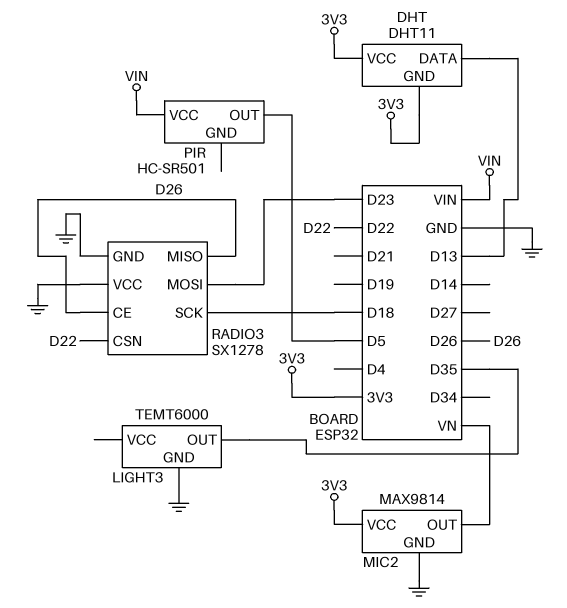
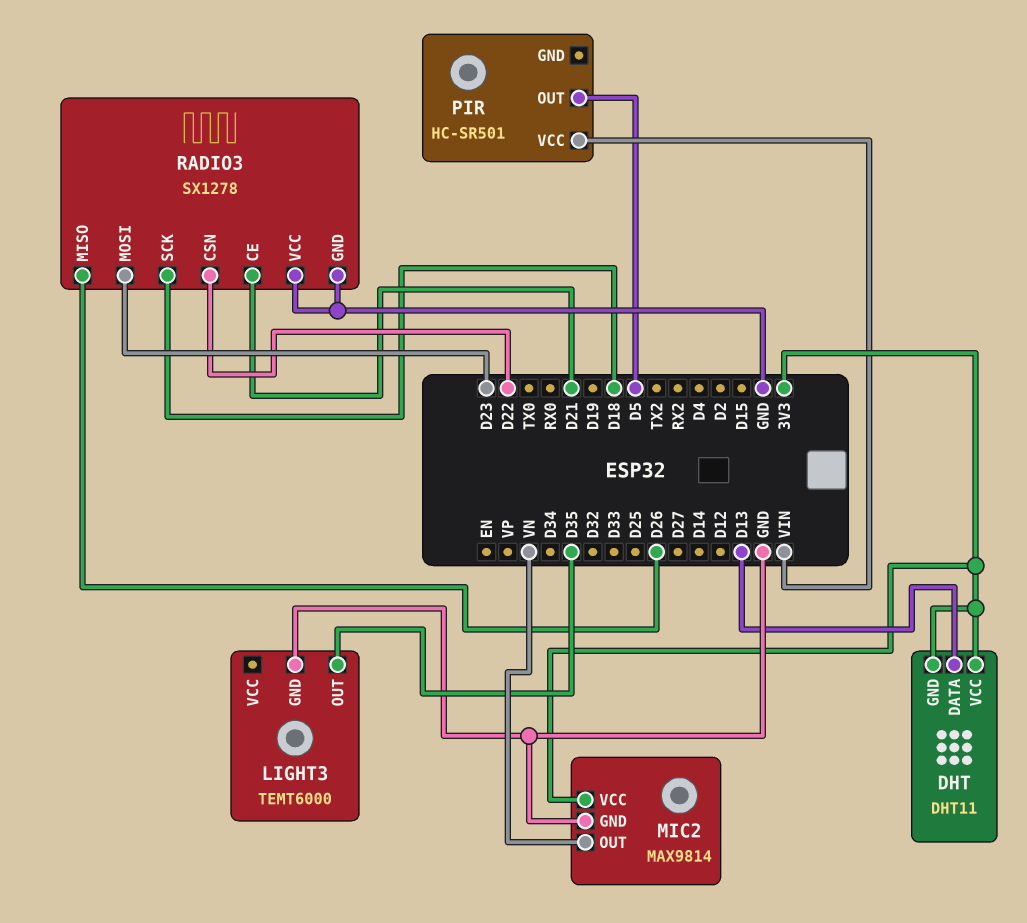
RADIO3 pin CE: D26 -> D21

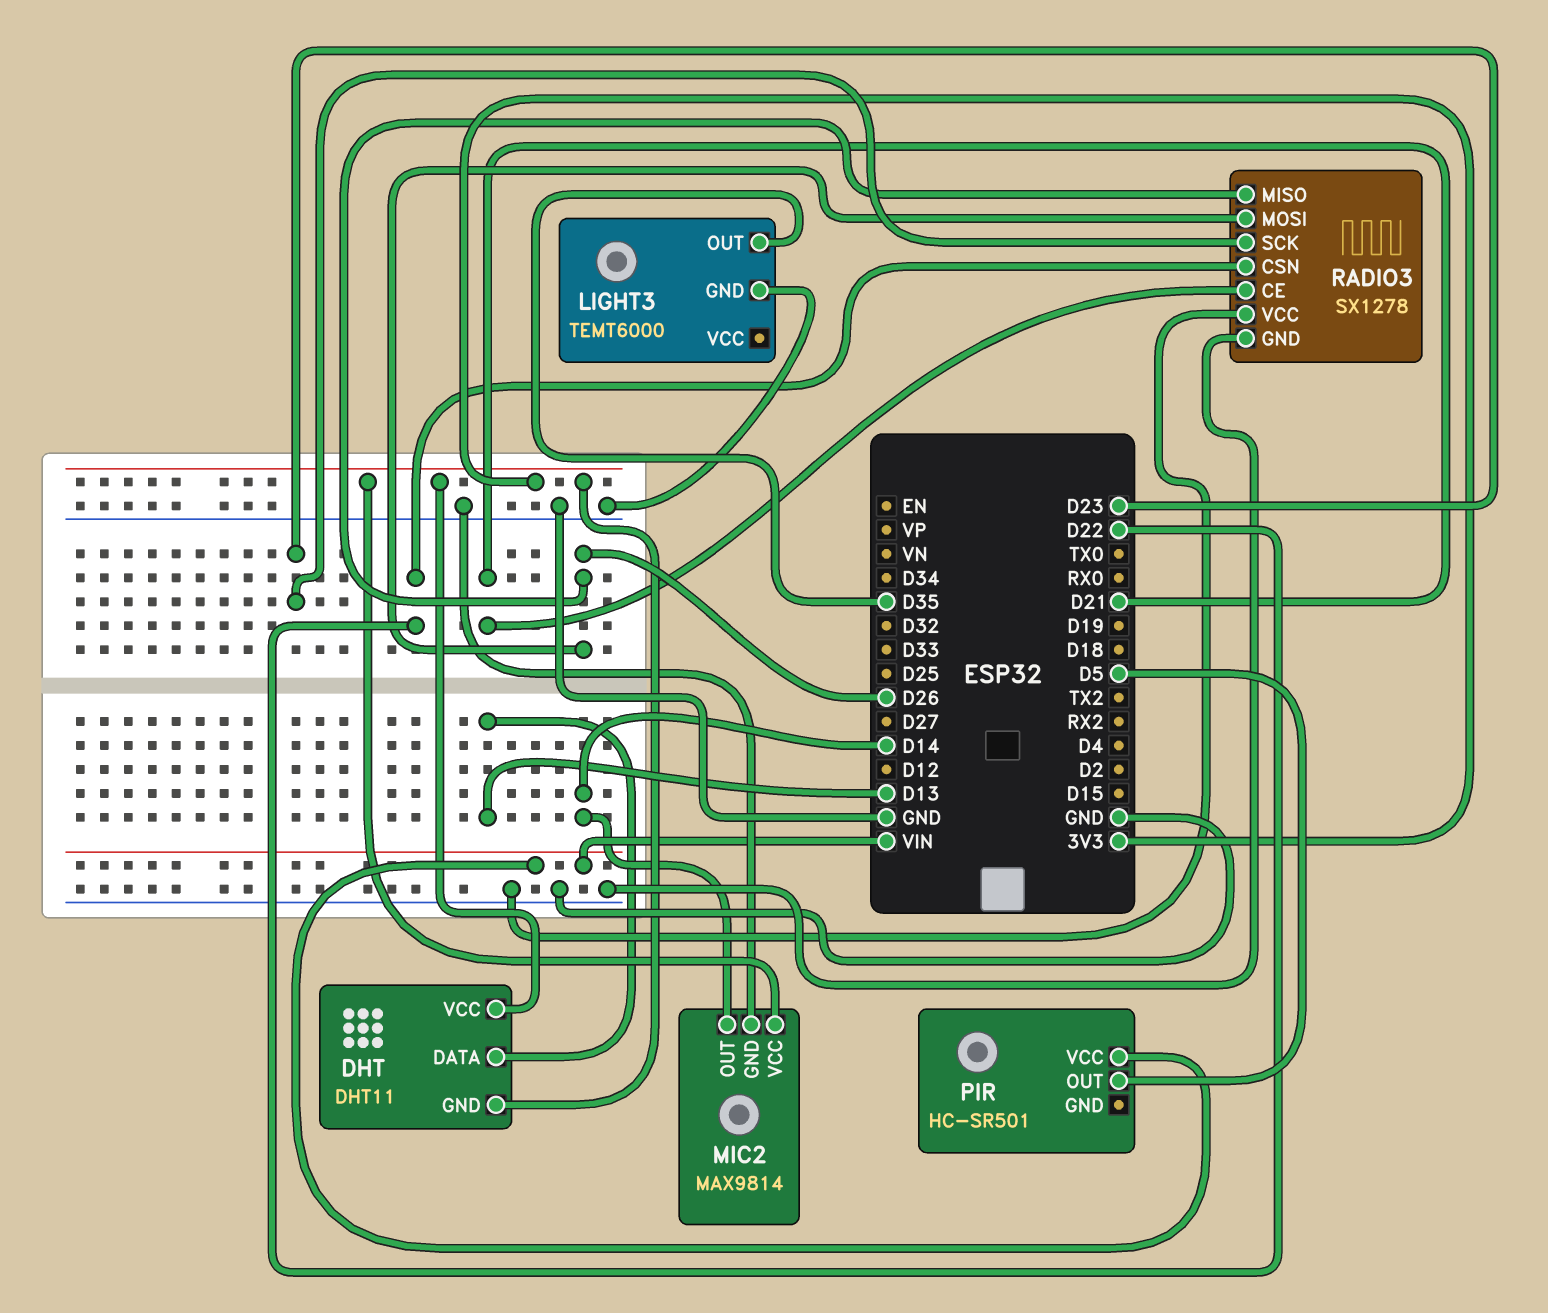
MIC2 pin OUT: VN -> D14
RADIO3 pin MOSI: D23 -> D26
RADIO3 pin SCK: D18 -> D23

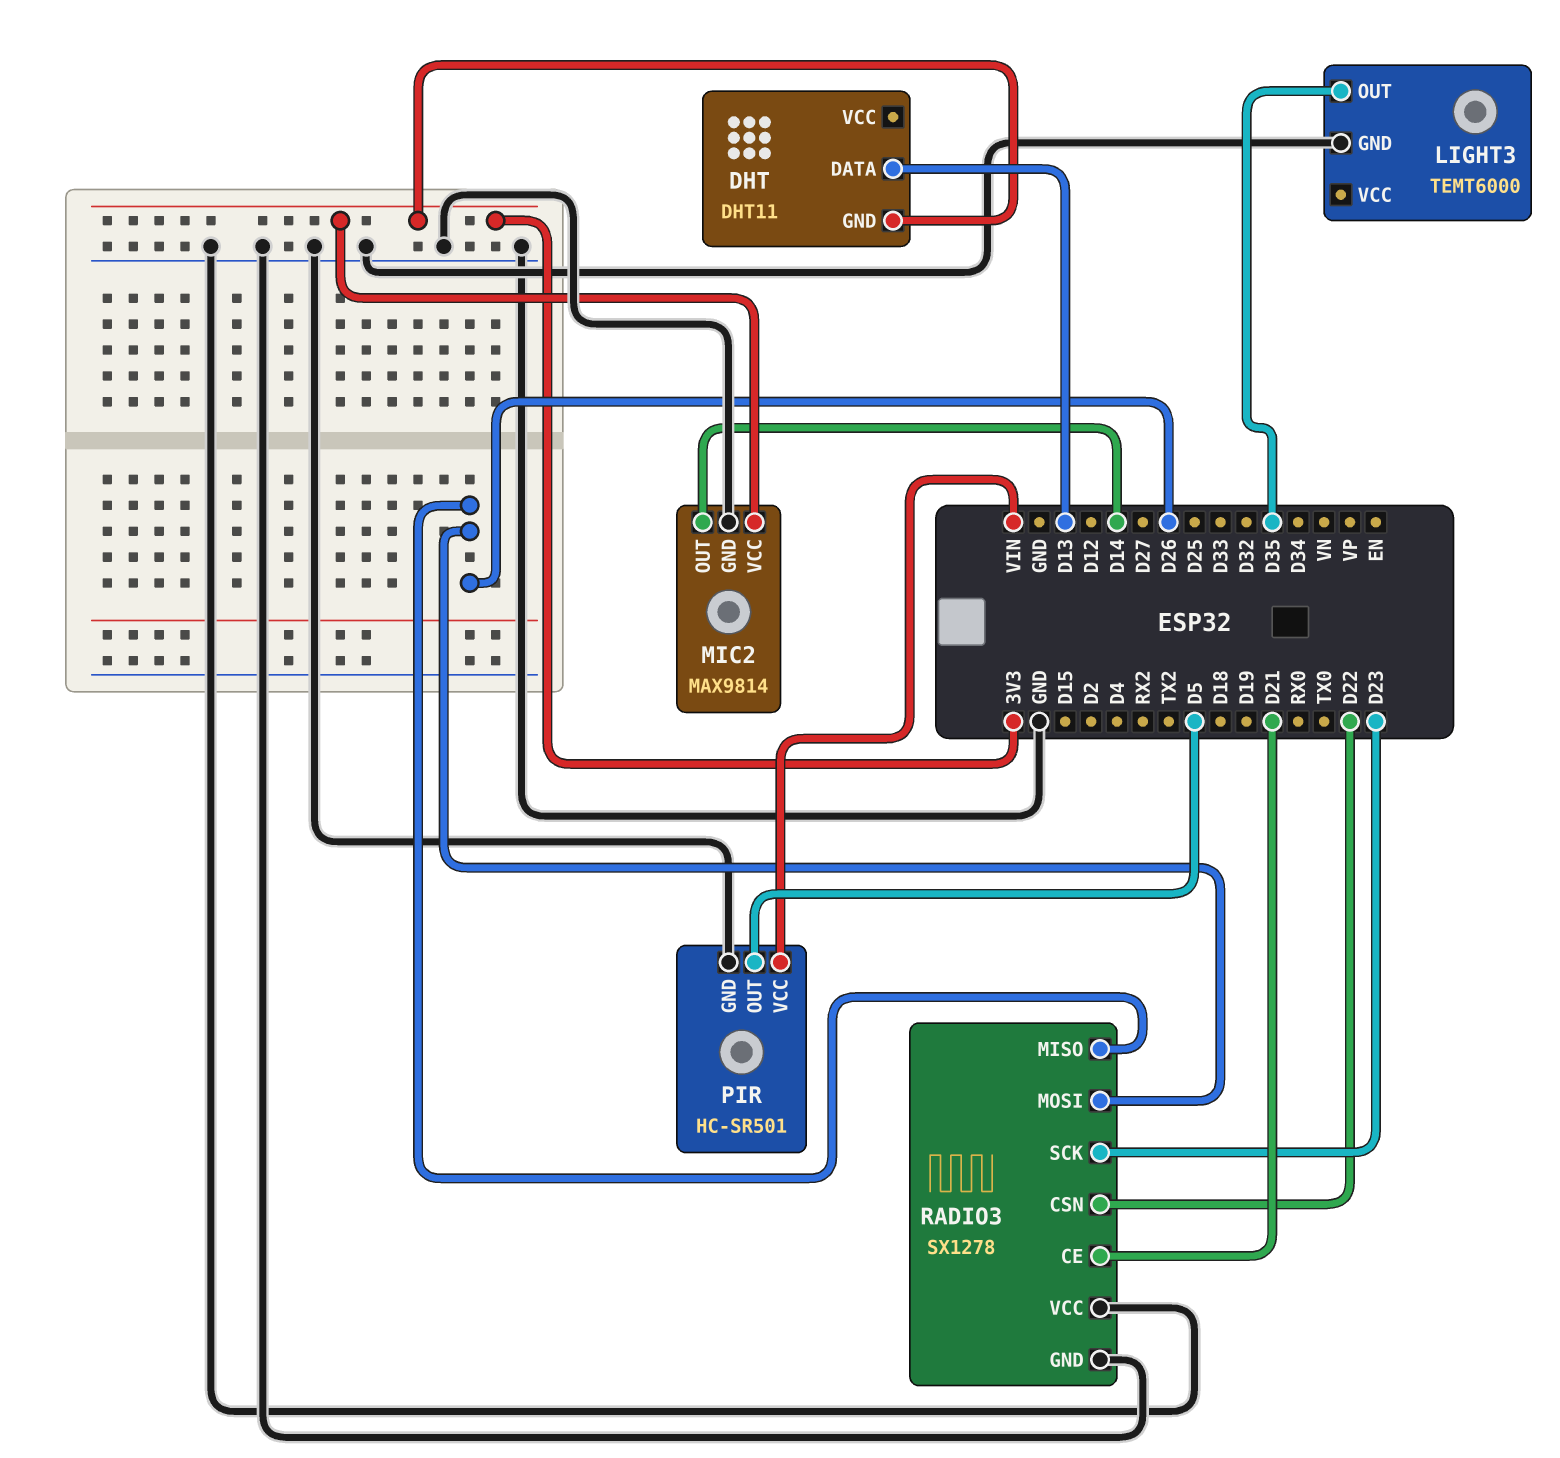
DHT pin VCC: 3V3 -> none
PIR pin GND: none -> GND

